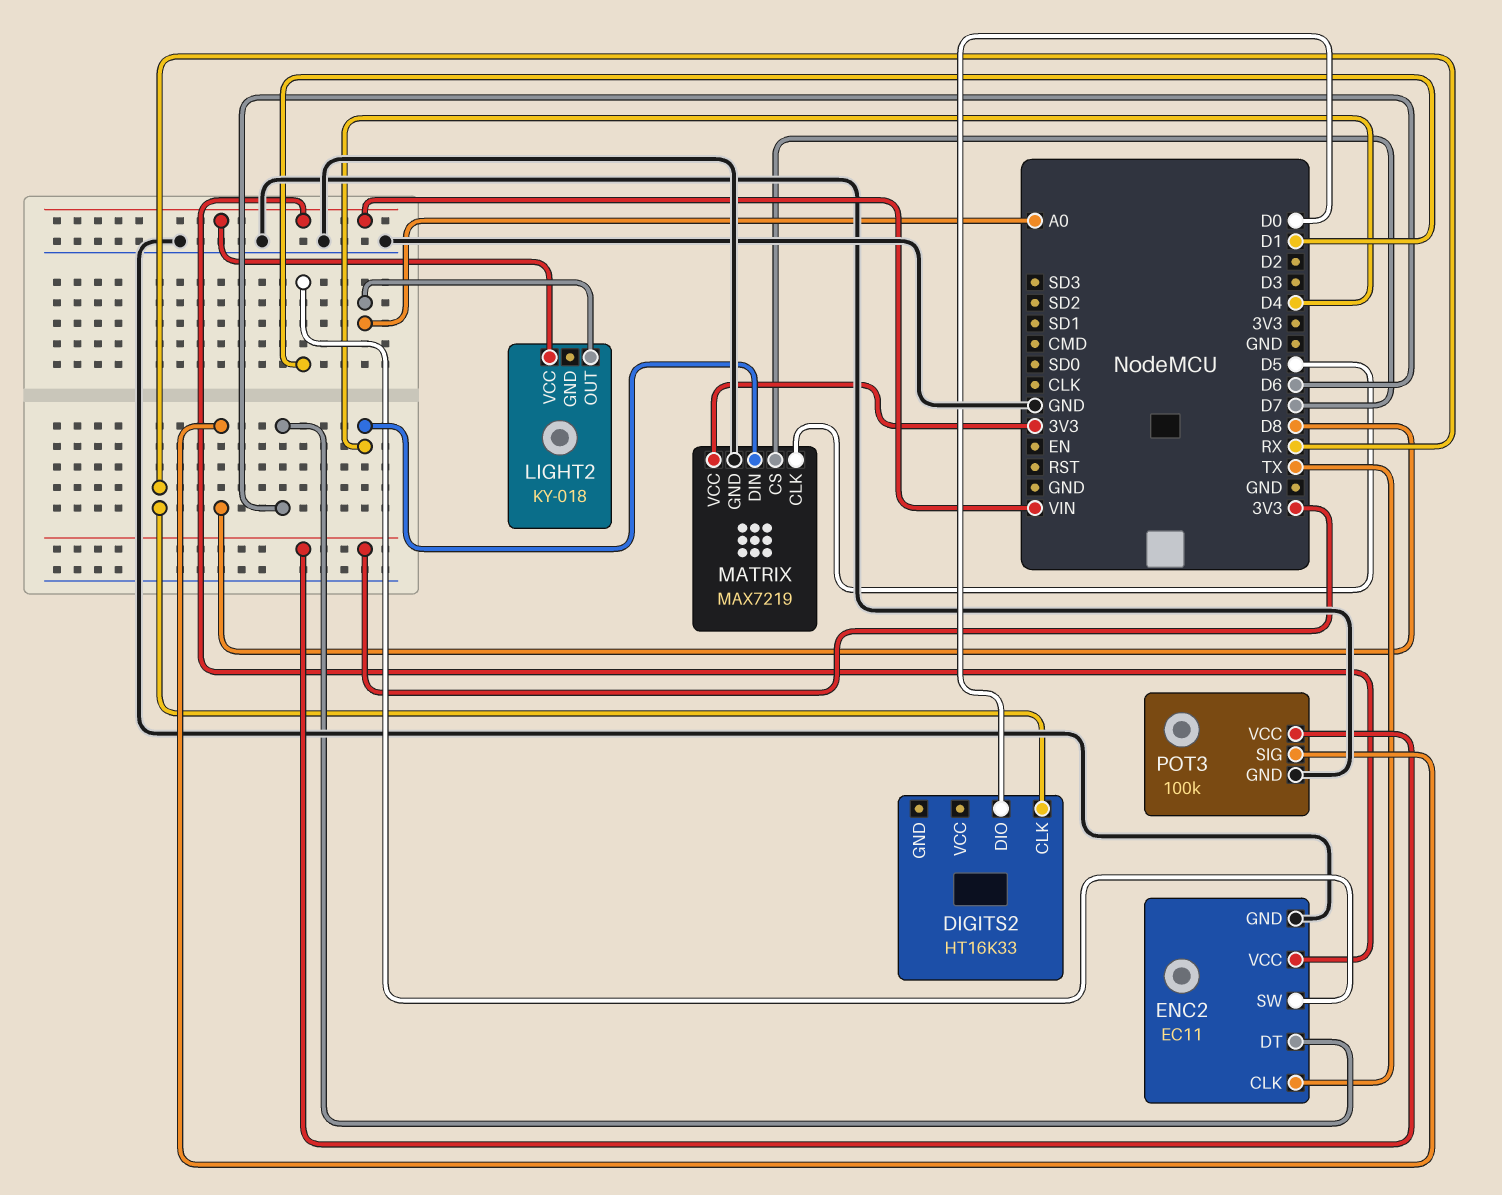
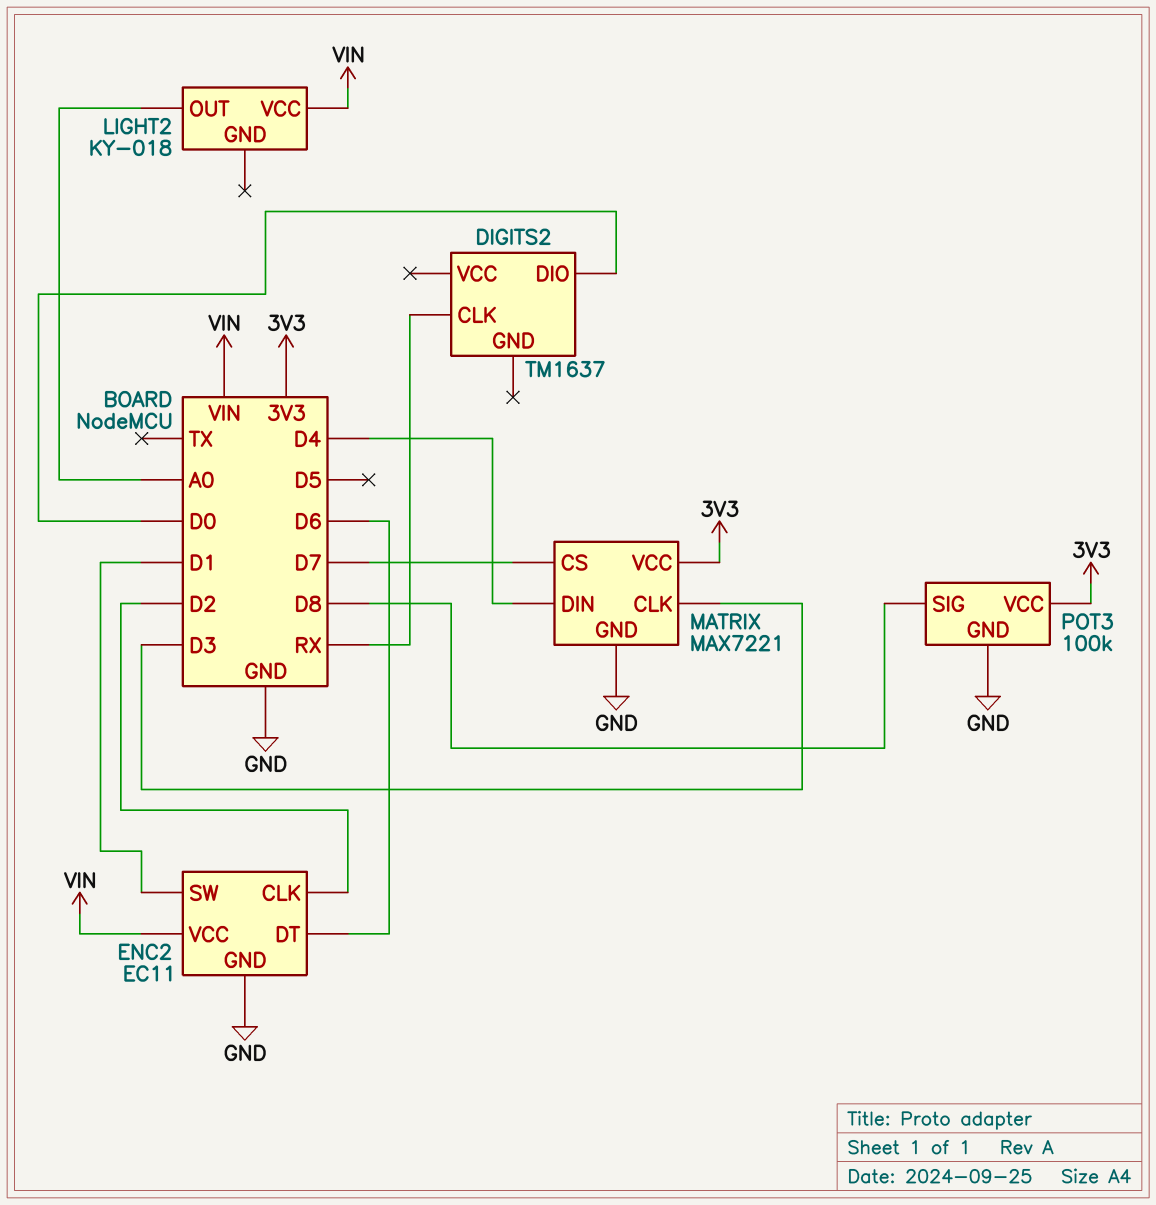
DIGITS2: HT16K33 -> TM1637
ENC2 pin CLK: TX -> D2
MATRIX: MAX7219 -> MAX7221
MATRIX pin CLK: D5 -> D3

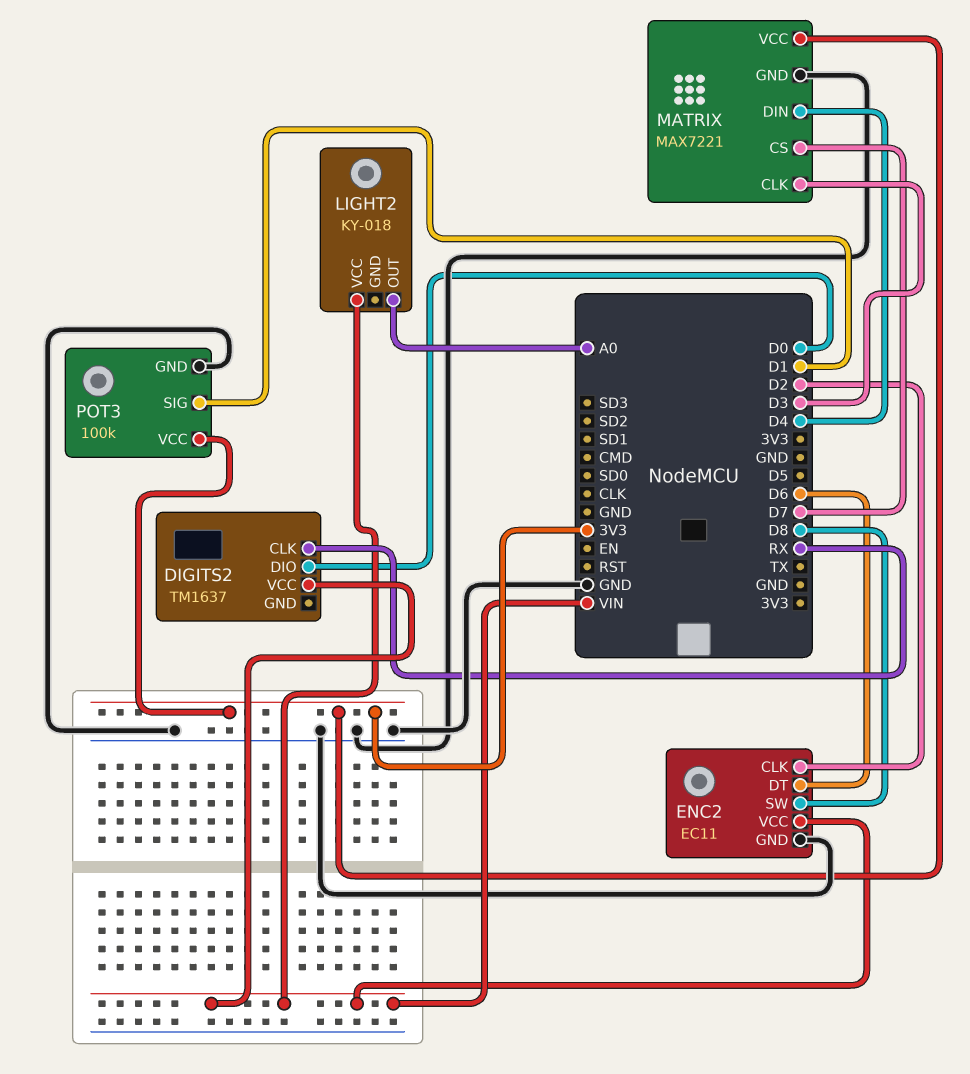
DIGITS2 pin VCC: none -> VIN
ENC2 pin SW: D1 -> D8
POT3 pin SIG: D8 -> D1

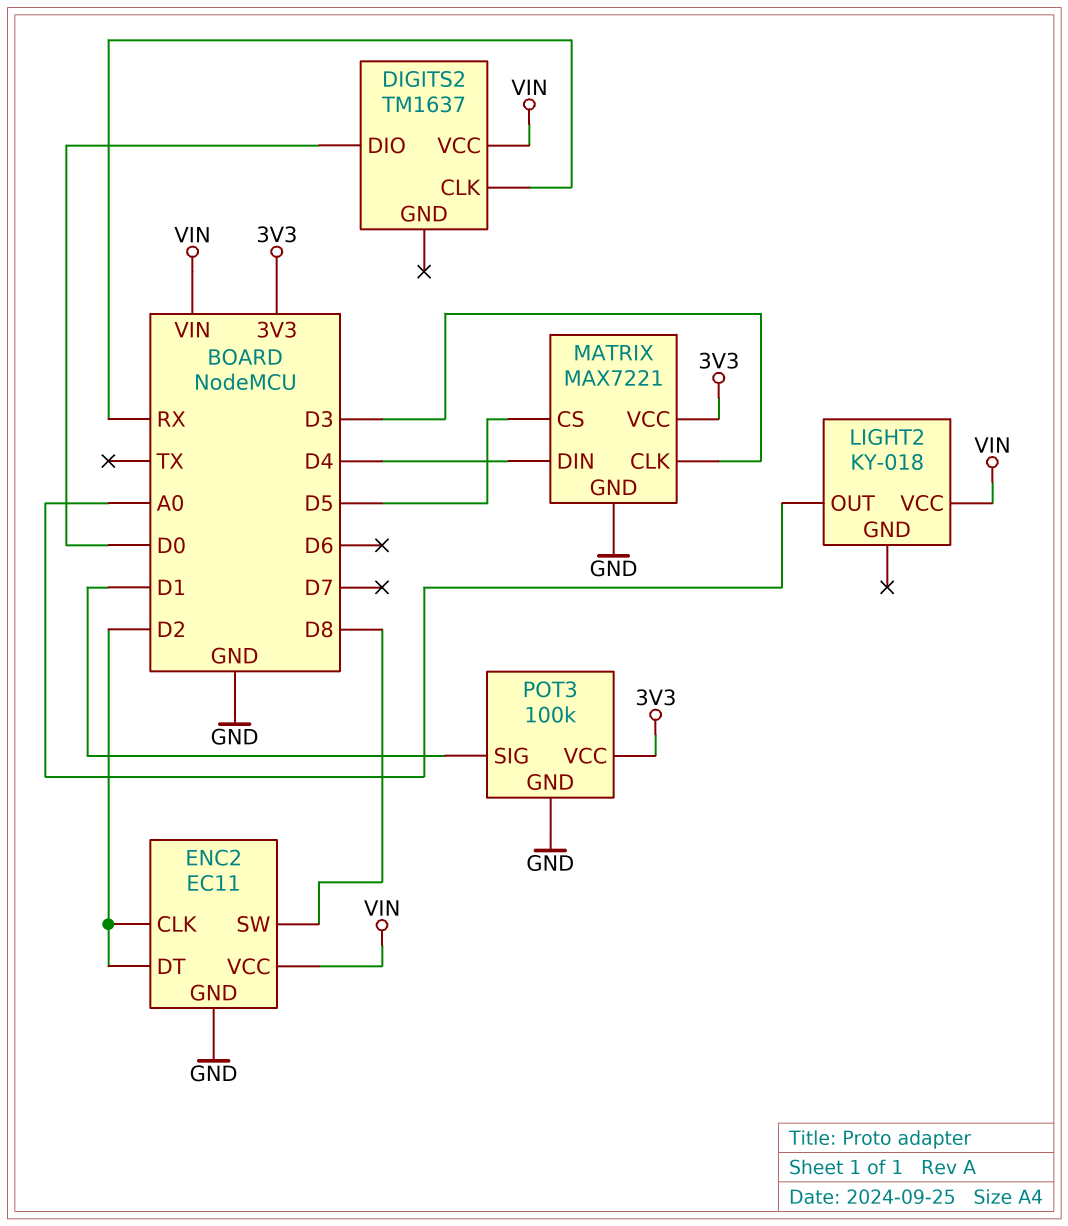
ENC2 pin DT: D6 -> D2
MATRIX pin CS: D7 -> D5

